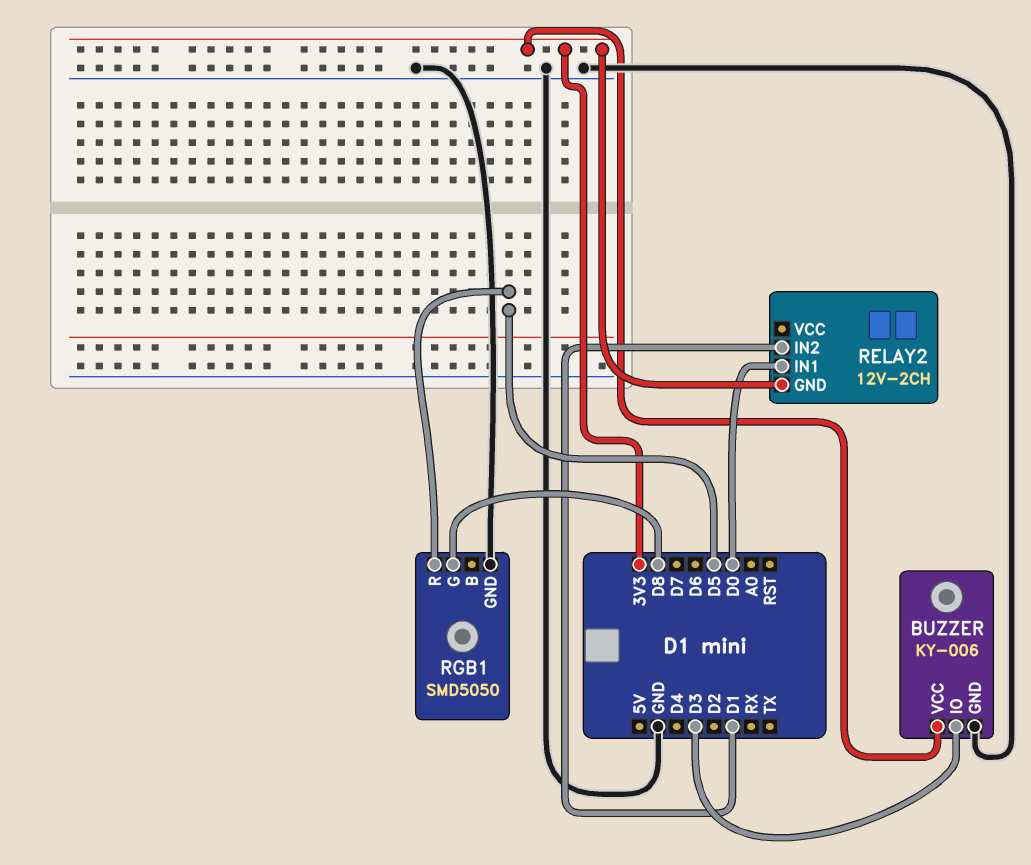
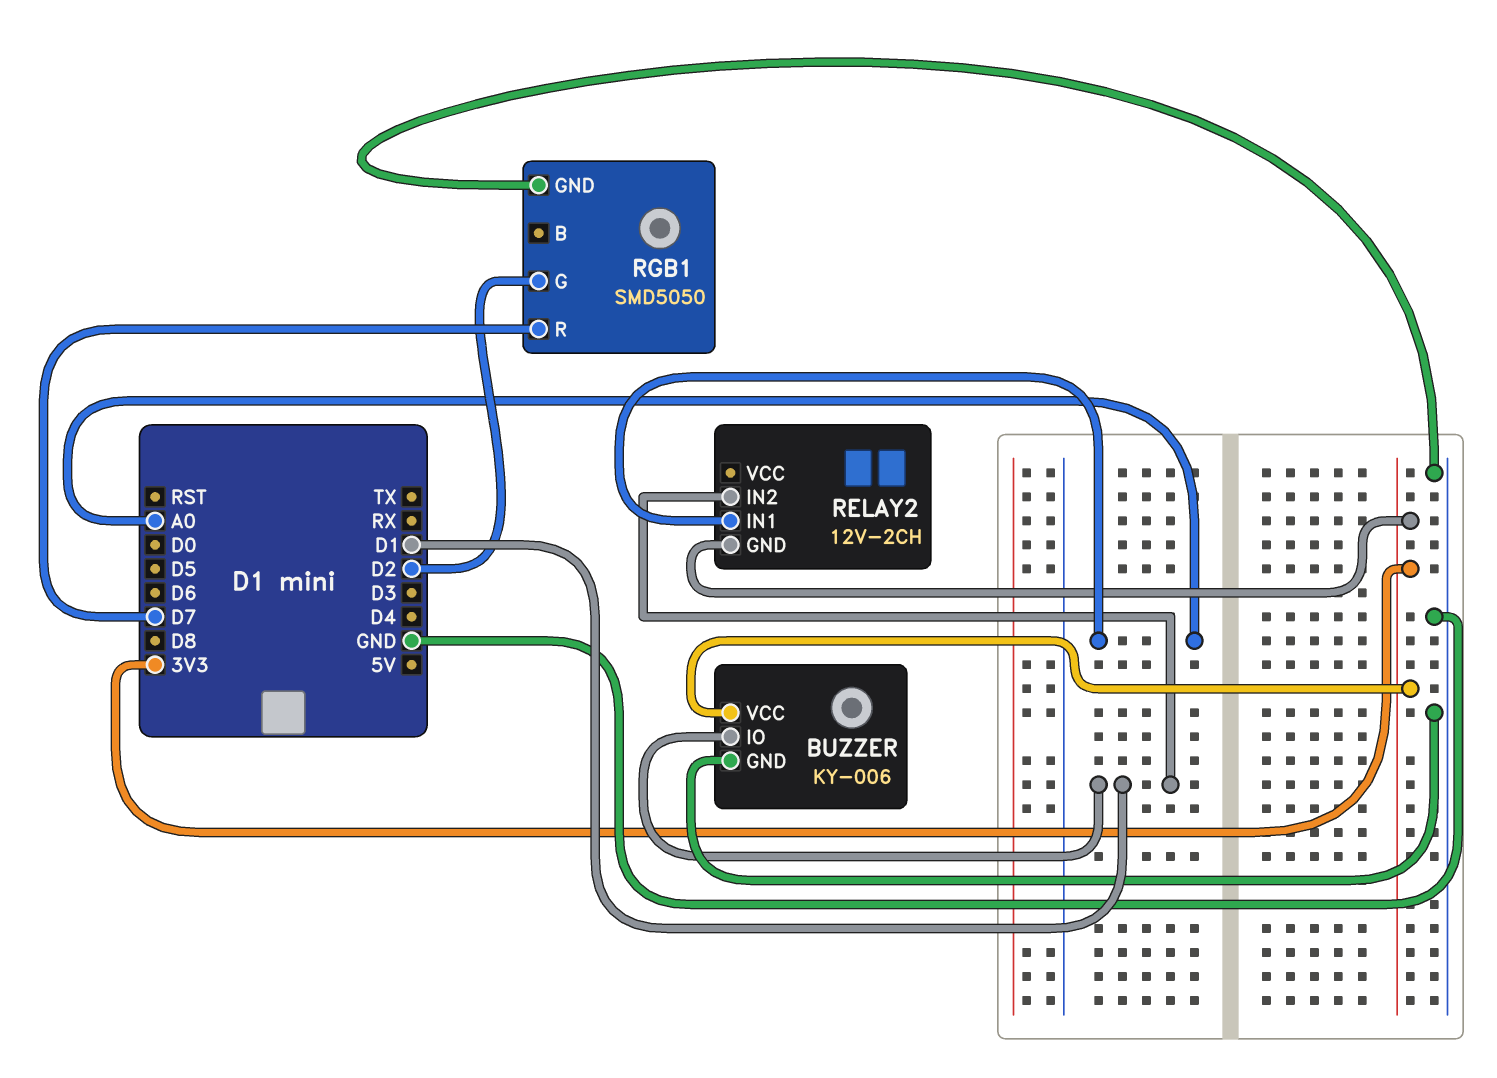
BUZZER pin IO: D3 -> D1
RELAY2 pin IN1: D0 -> A0
RGB1 pin G: D8 -> D2
RGB1 pin R: D5 -> D7

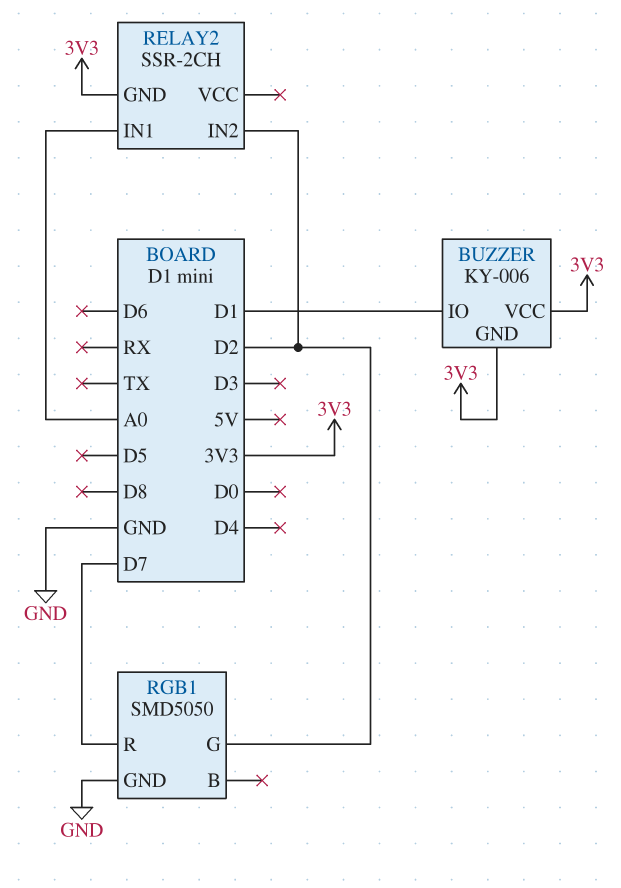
BUZZER pin GND: GND -> 3V3
RELAY2: 12V-2CH -> SSR-2CH
RELAY2 pin IN2: D1 -> D2

